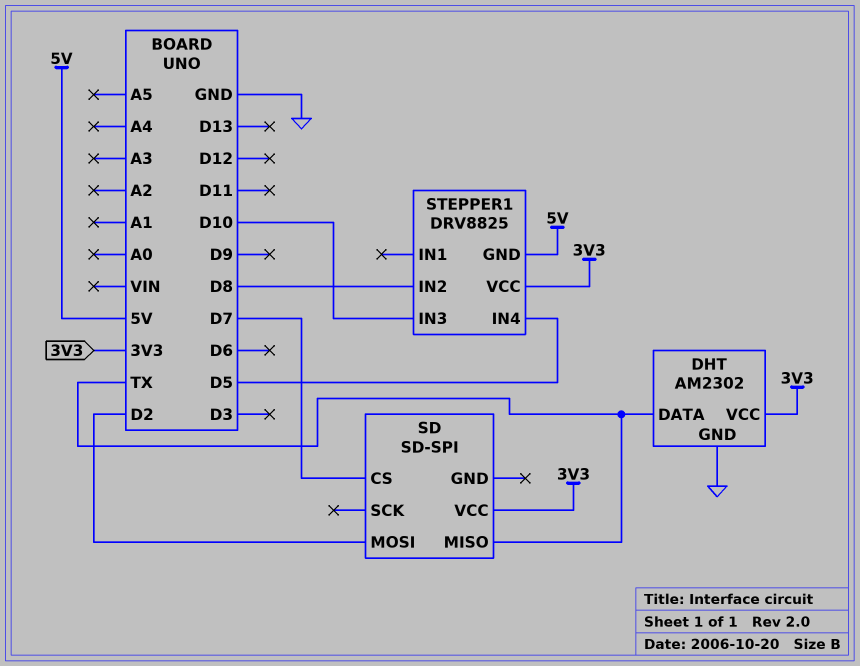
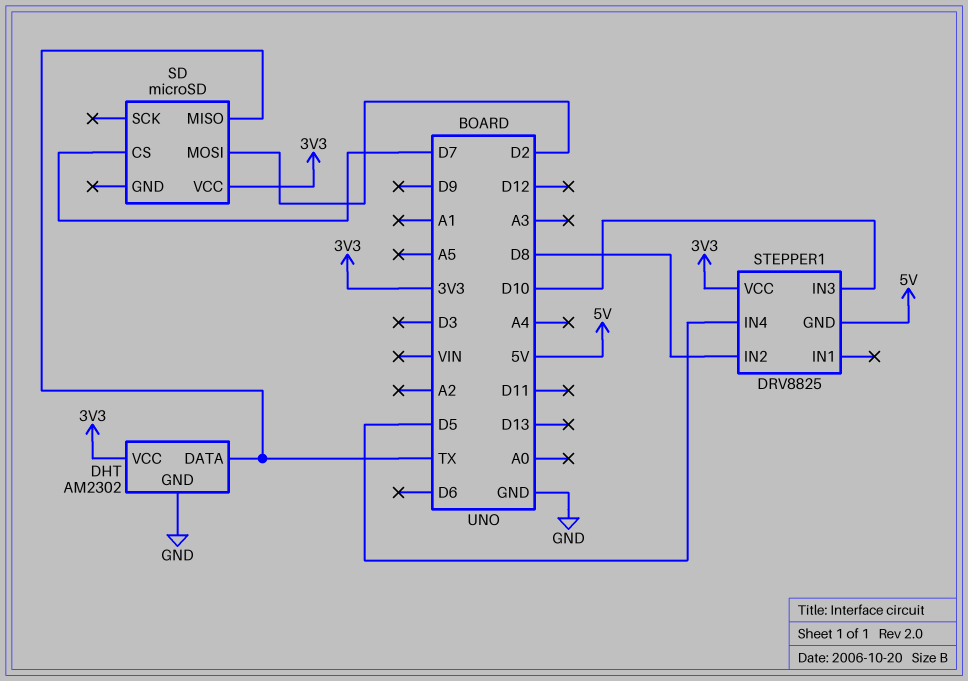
SD: SD-SPI -> microSD

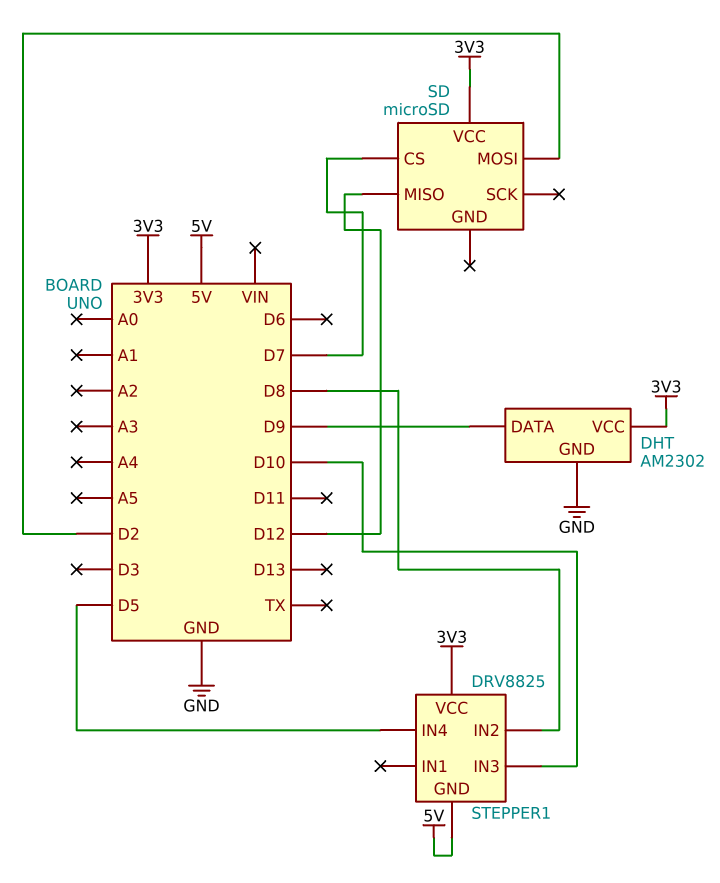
DHT pin DATA: TX -> D9
SD pin MISO: TX -> D12

